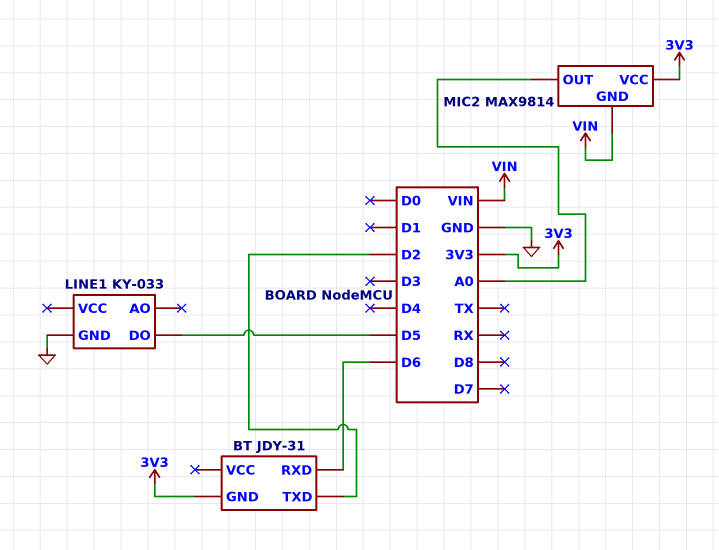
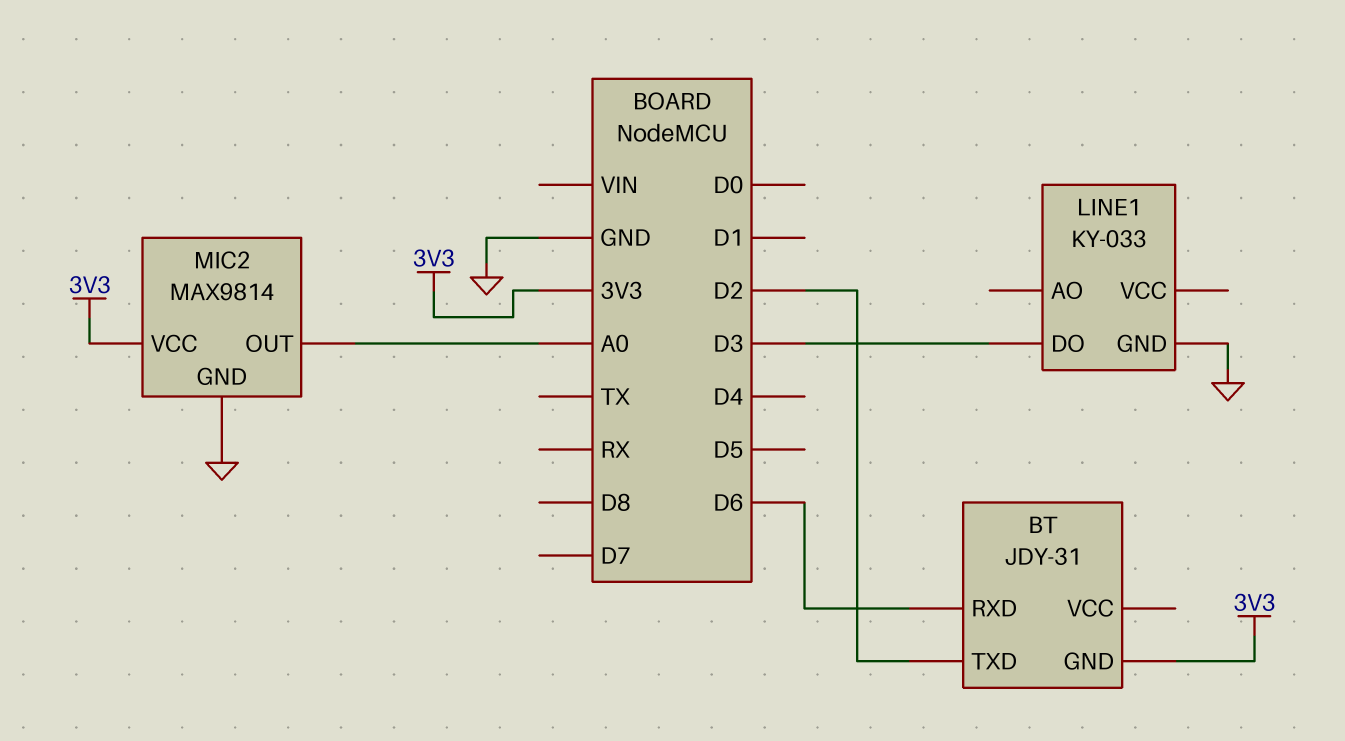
LINE1 pin DO: D5 -> D3
MIC2 pin GND: VIN -> GND

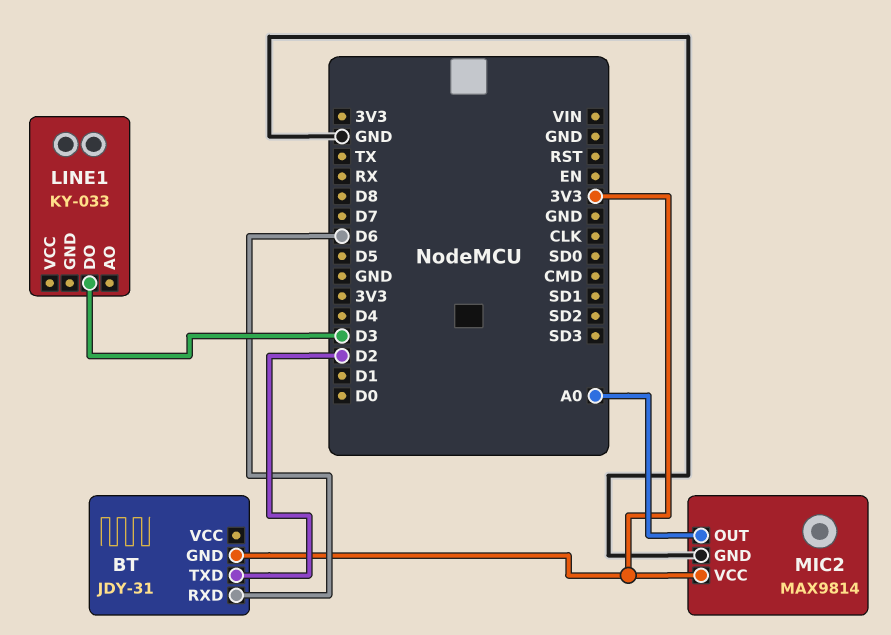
LINE1 pin GND: GND -> none

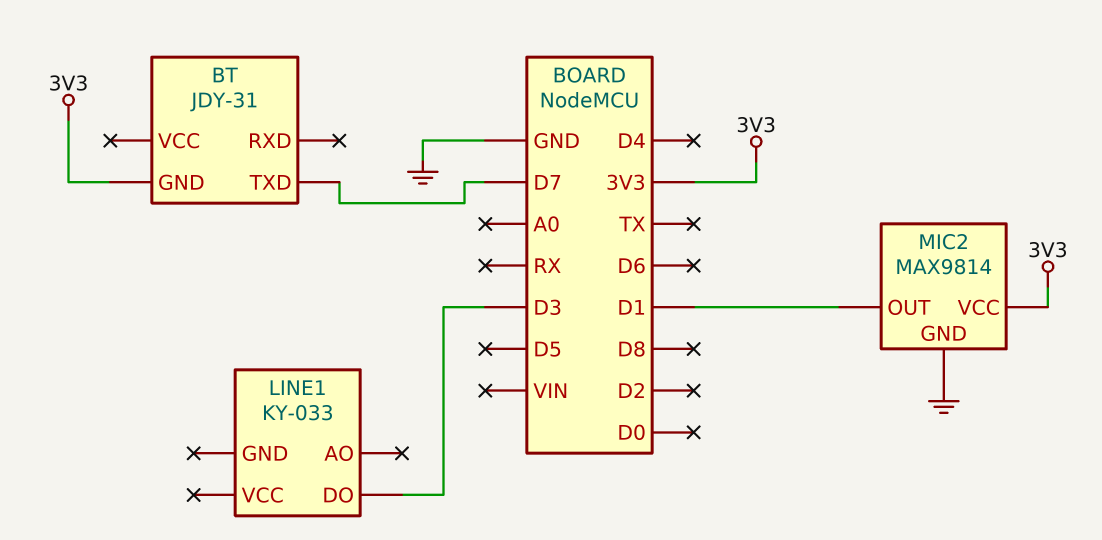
BT pin RXD: D6 -> none
BT pin TXD: D2 -> D7
MIC2 pin OUT: A0 -> D1

